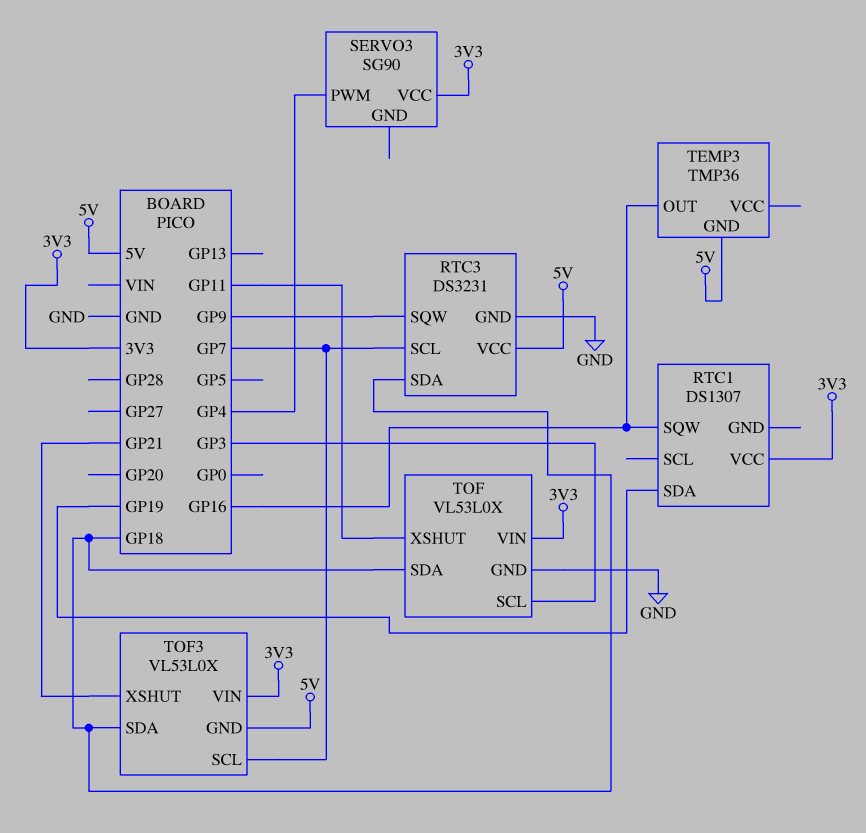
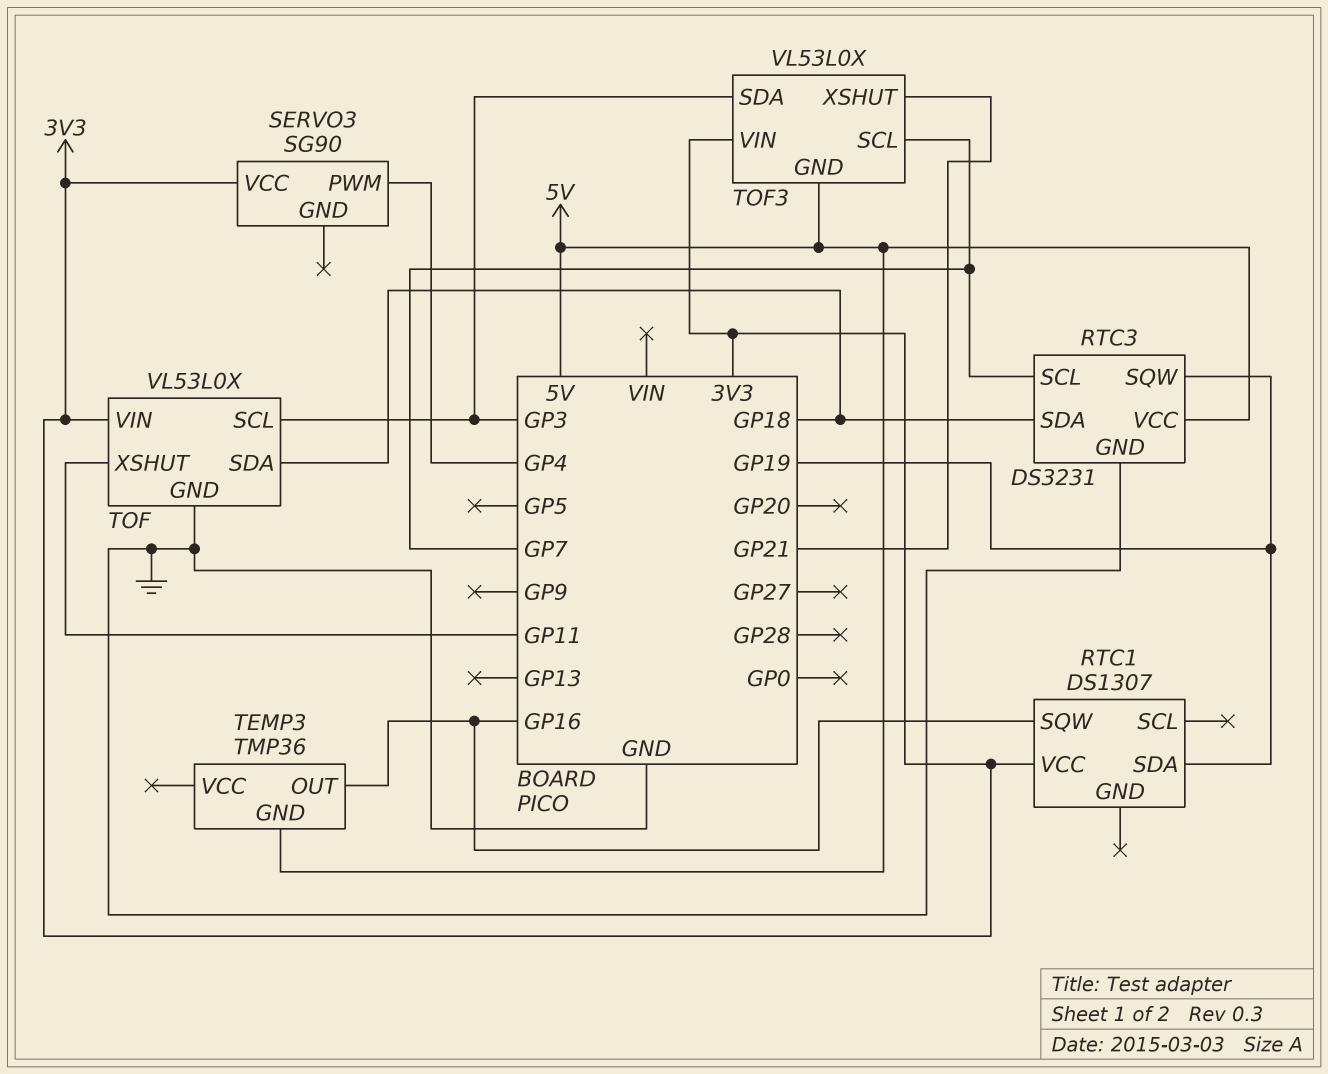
RTC3 pin SQW: GP9 -> GP19
TOF3 pin SDA: GP18 -> GP3

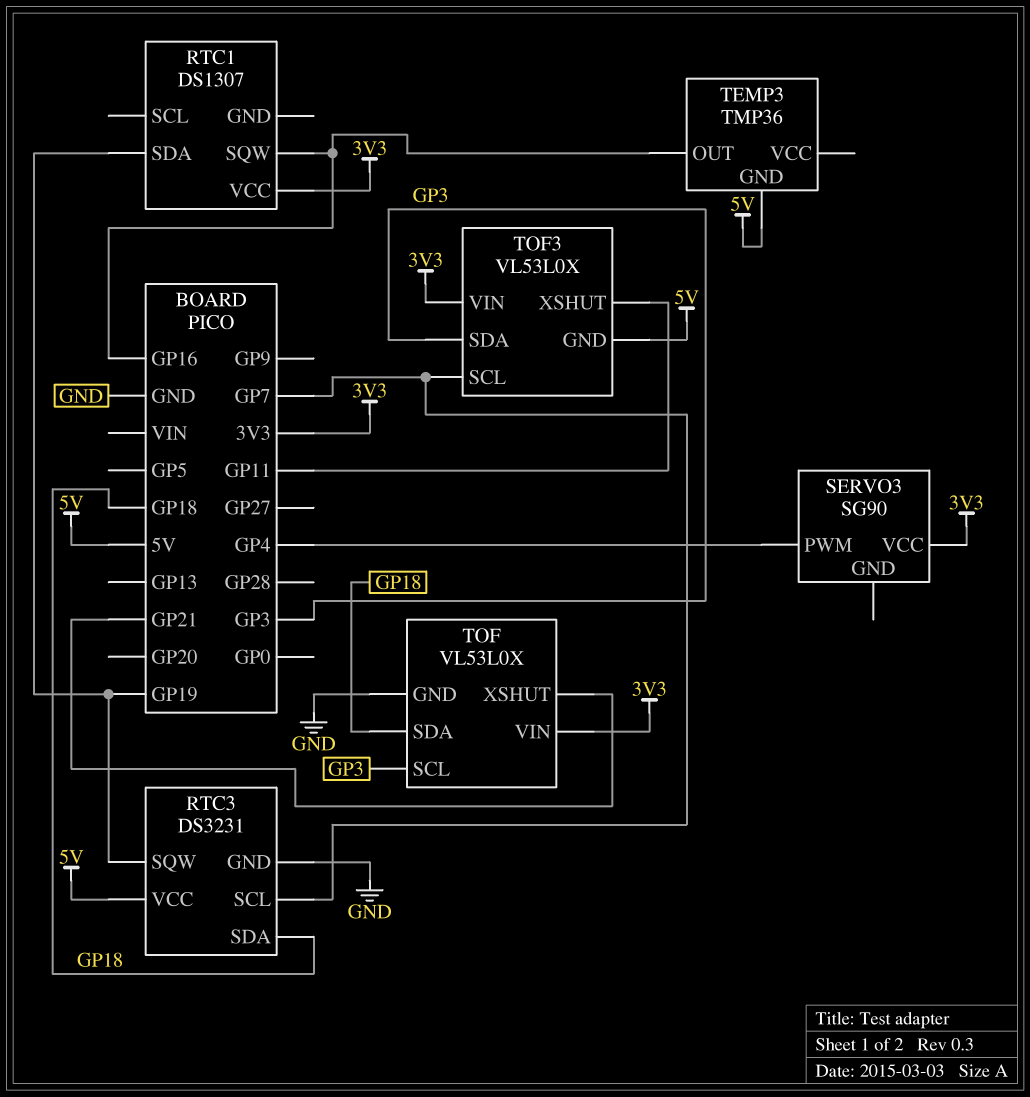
TOF pin XSHUT: GP11 -> GP21
TOF3 pin XSHUT: GP21 -> GP11

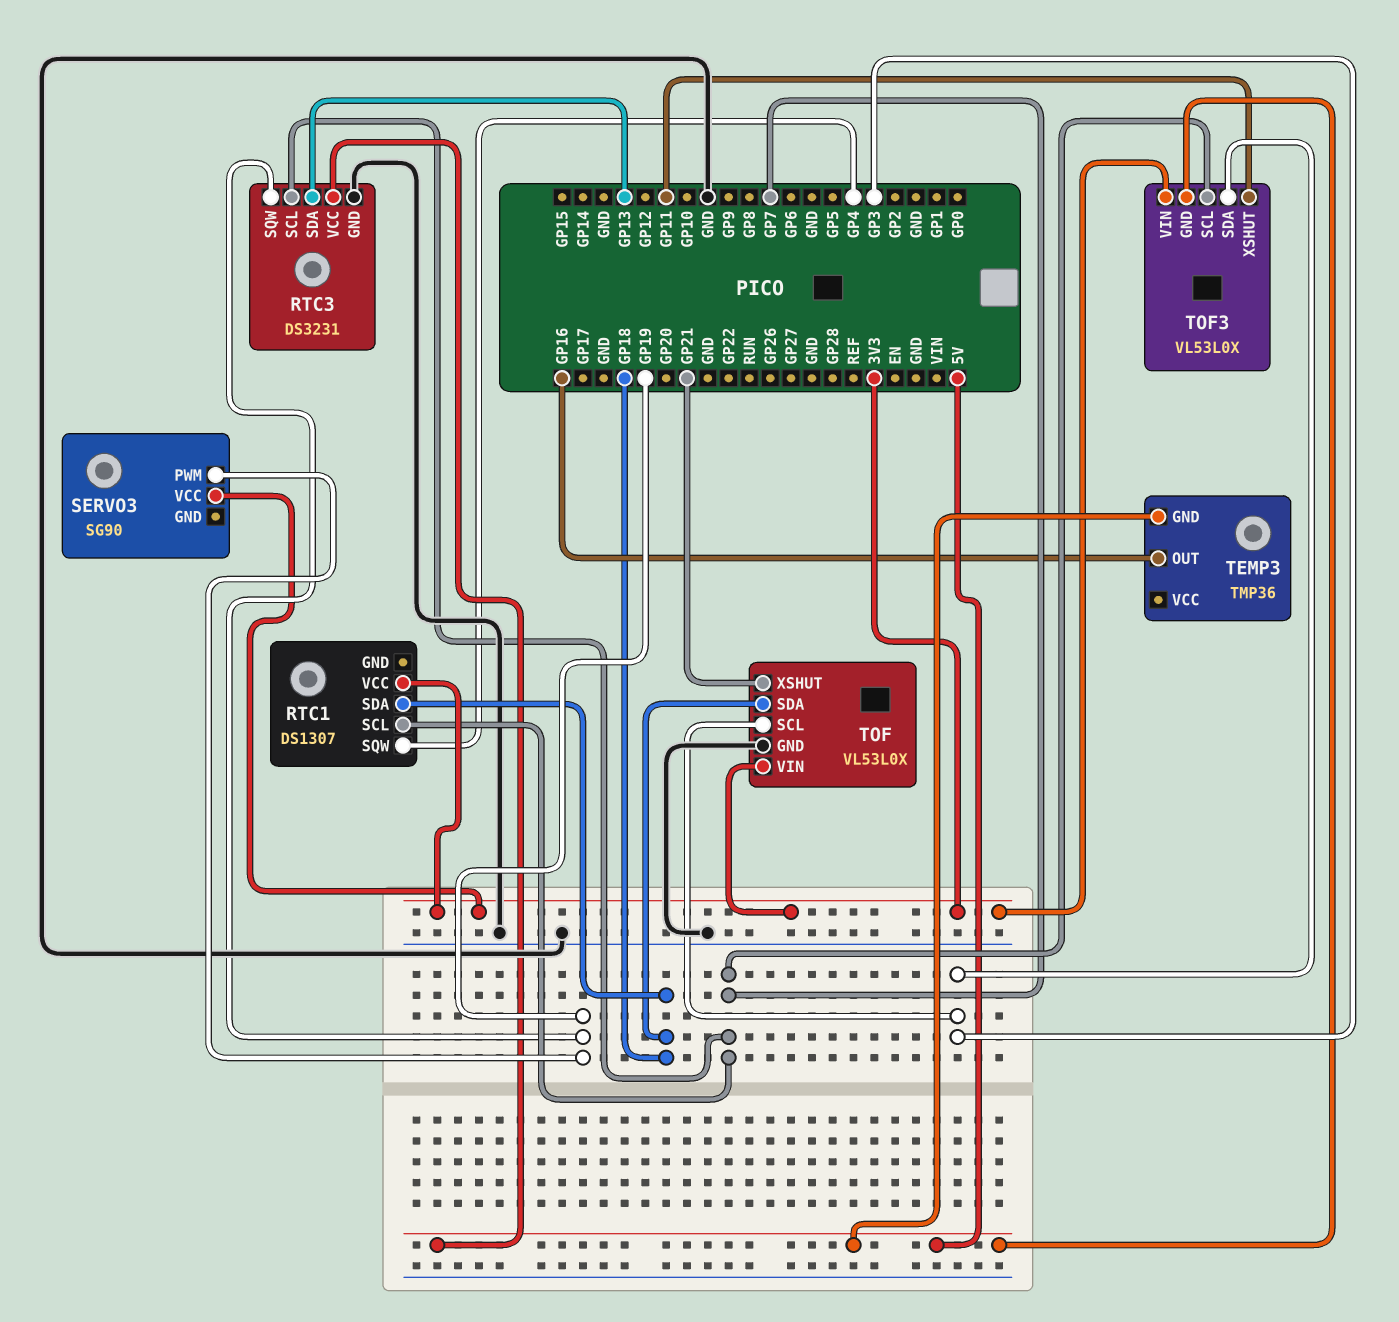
RTC1 pin SCL: none -> GP7
RTC1 pin SDA: GP19 -> GP18
RTC1 pin SQW: GP16 -> GP4
RTC3 pin SDA: GP18 -> GP13
SERVO3 pin PWM: GP4 -> GP19

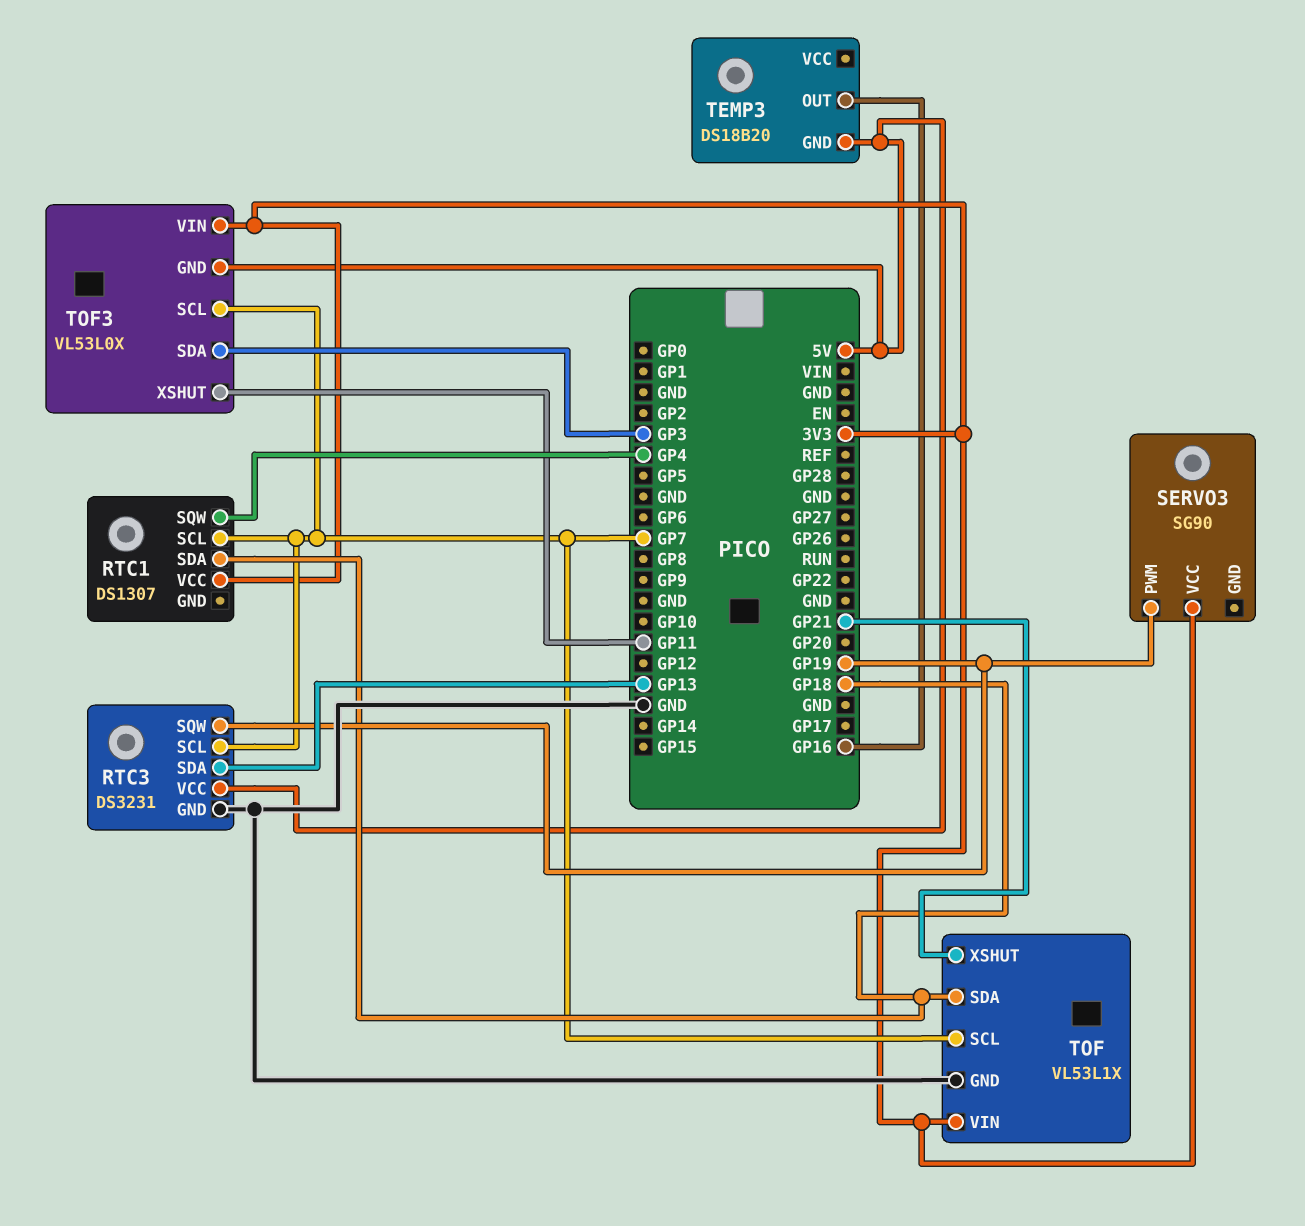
TEMP3: TMP36 -> DS18B20
TOF: VL53L0X -> VL53L1X
TOF pin SCL: GP3 -> GP7

